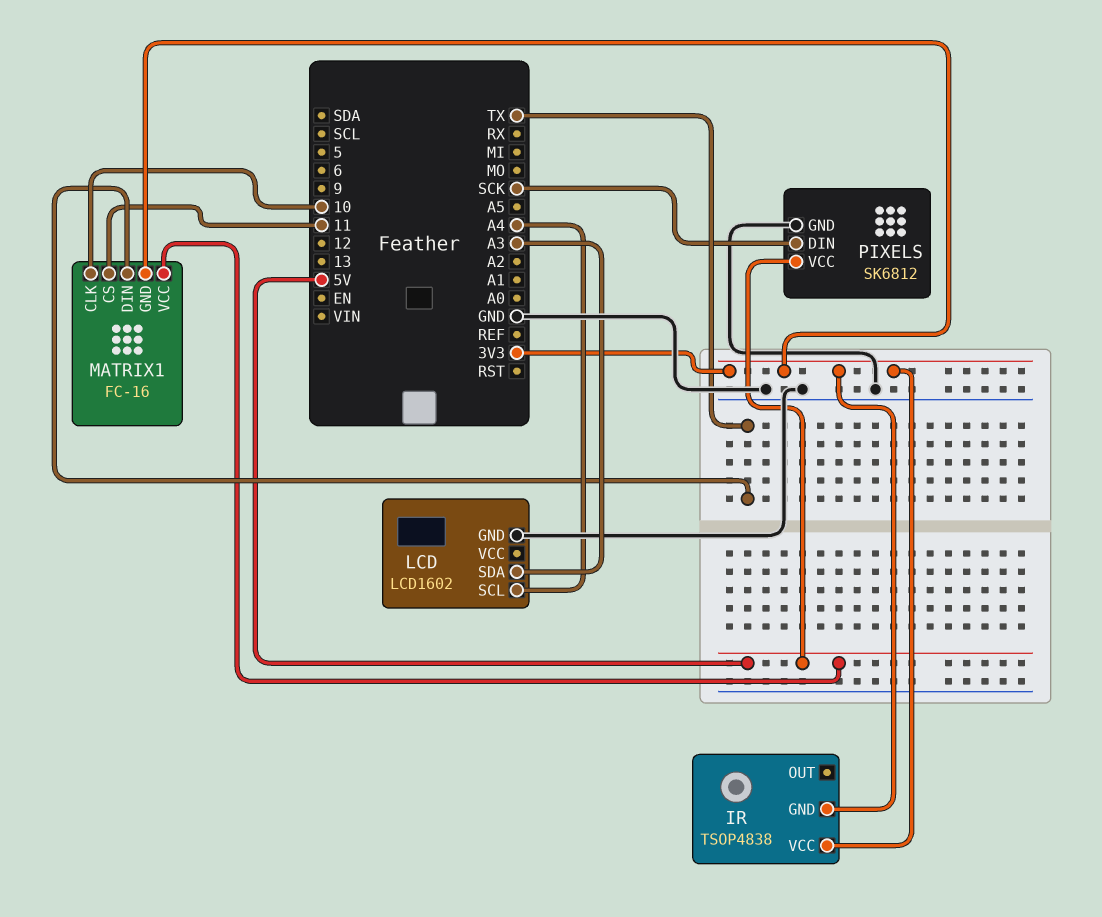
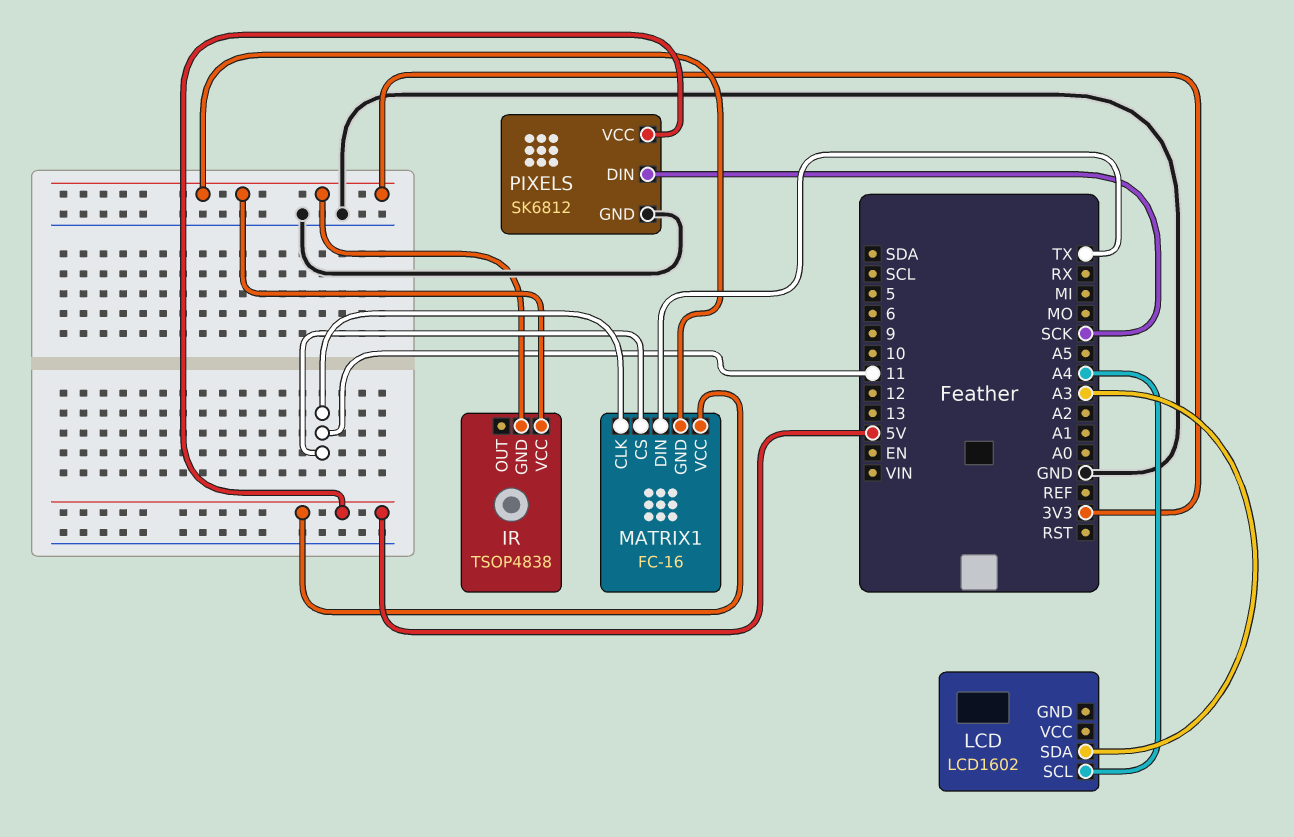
LCD pin GND: GND -> none
MATRIX1 pin CLK: 10 -> 11

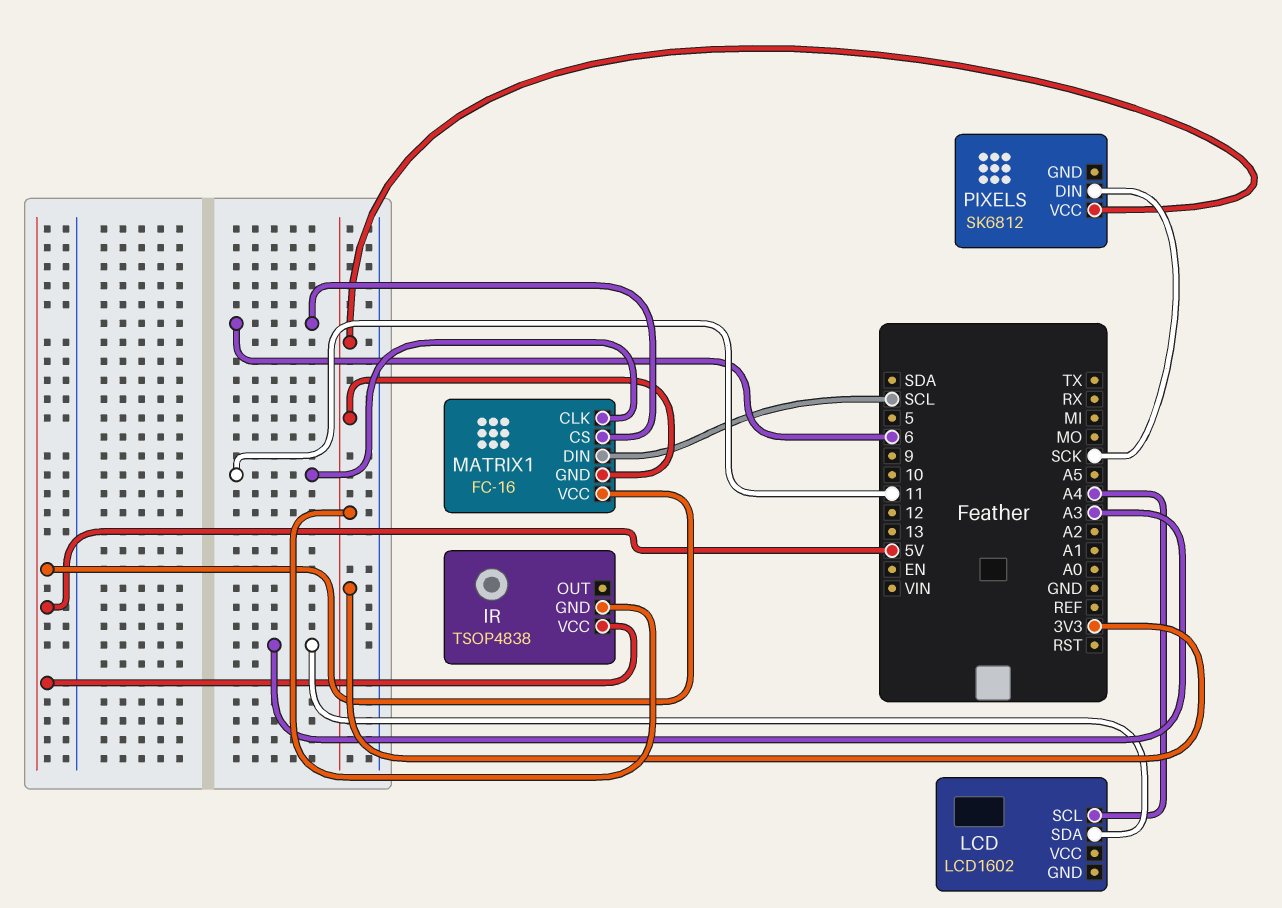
IR pin VCC: 3V3 -> 5V
MATRIX1 pin CS: 11 -> 6
MATRIX1 pin DIN: TX -> SCL
PIXELS pin GND: GND -> none
PIXELS pin VCC: 5V -> 3V3

